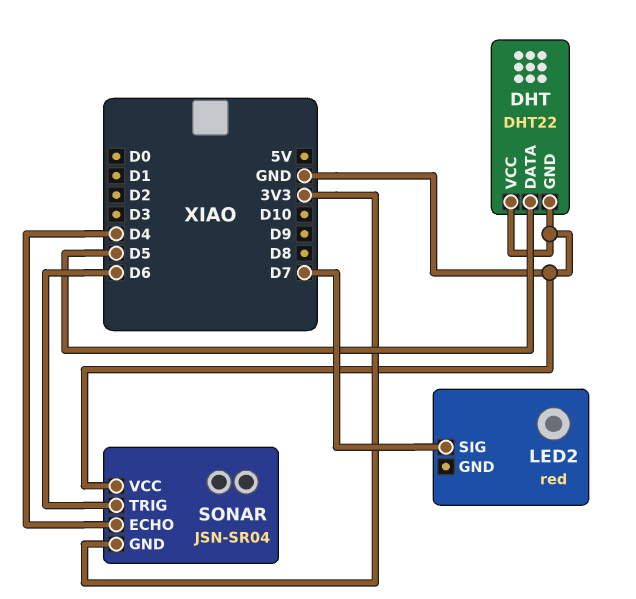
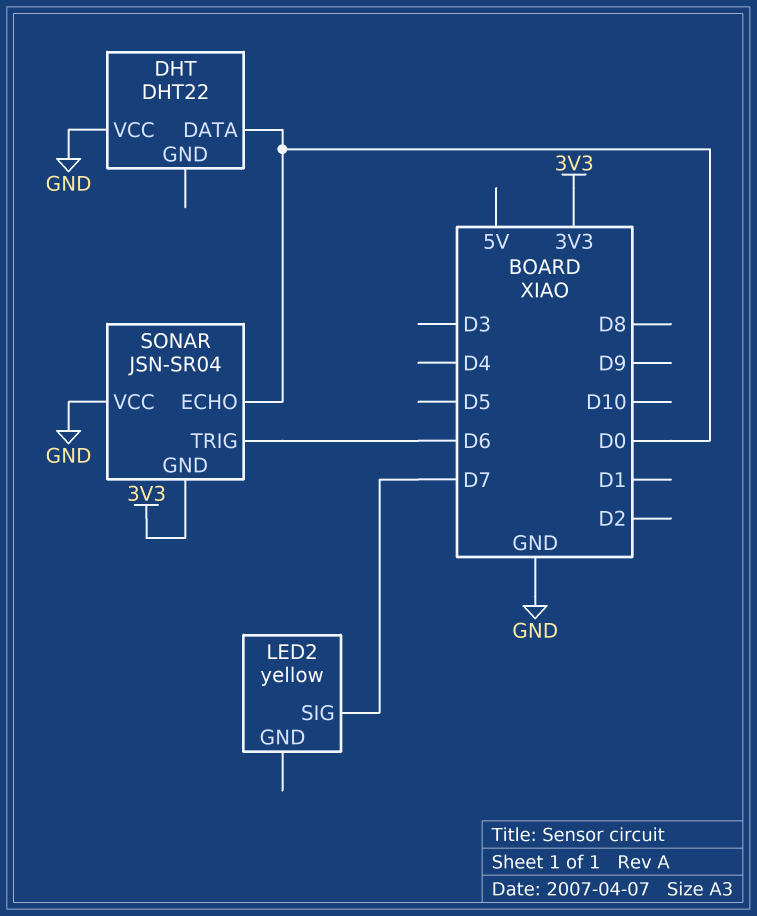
DHT pin DATA: D5 -> D0
DHT pin GND: GND -> none
LED2: red -> yellow
SONAR pin ECHO: D4 -> D0

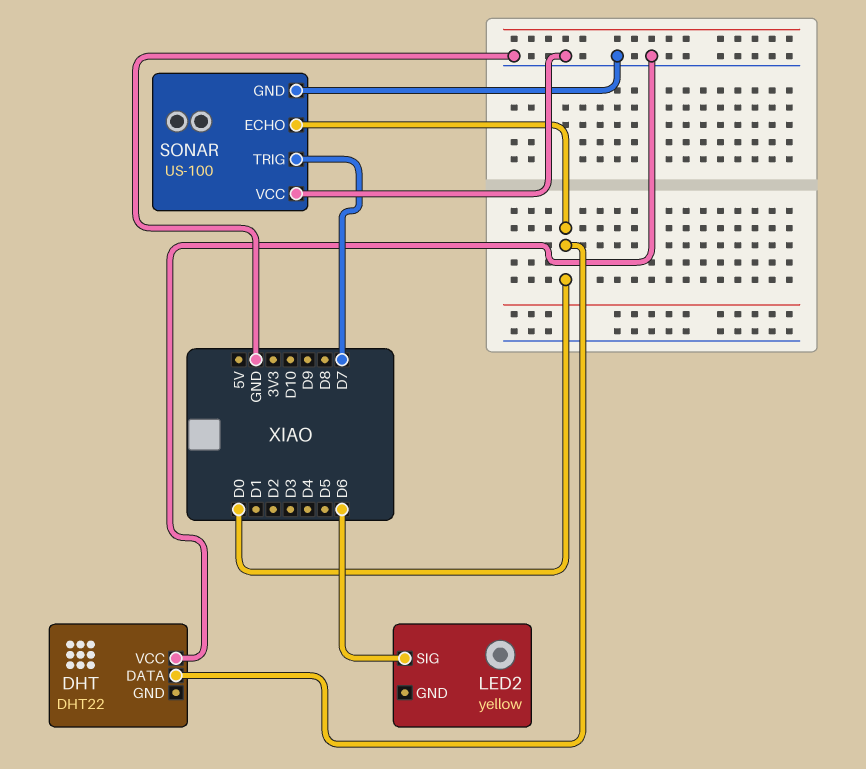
LED2 pin SIG: D7 -> D6
SONAR: JSN-SR04 -> US-100
SONAR pin GND: 3V3 -> GND
SONAR pin TRIG: D6 -> D7

